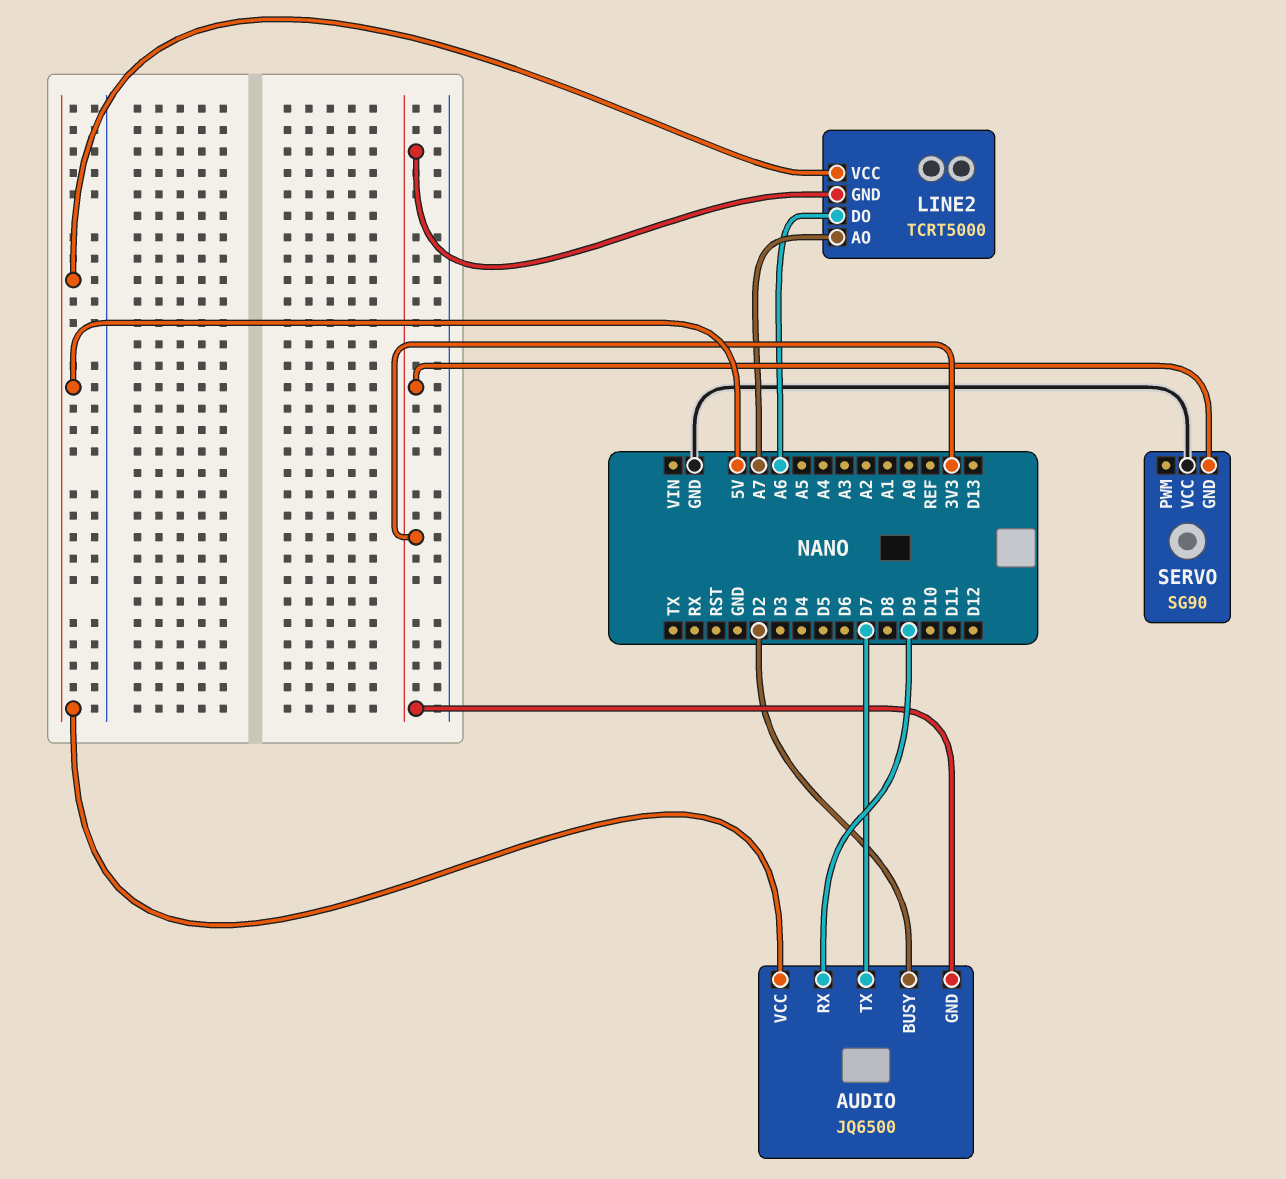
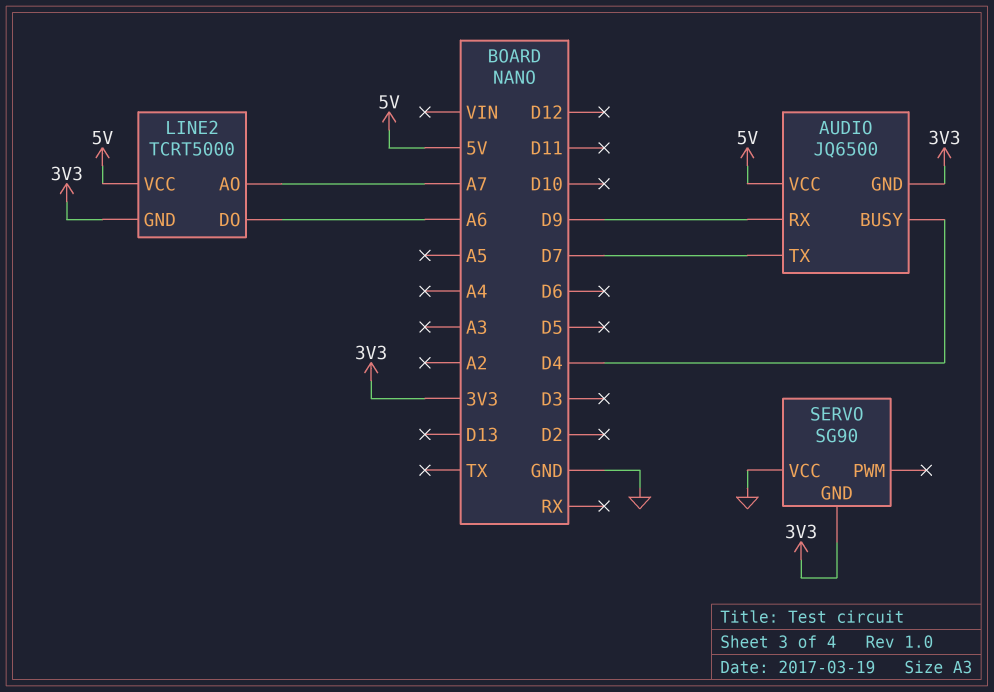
AUDIO pin BUSY: D2 -> D4

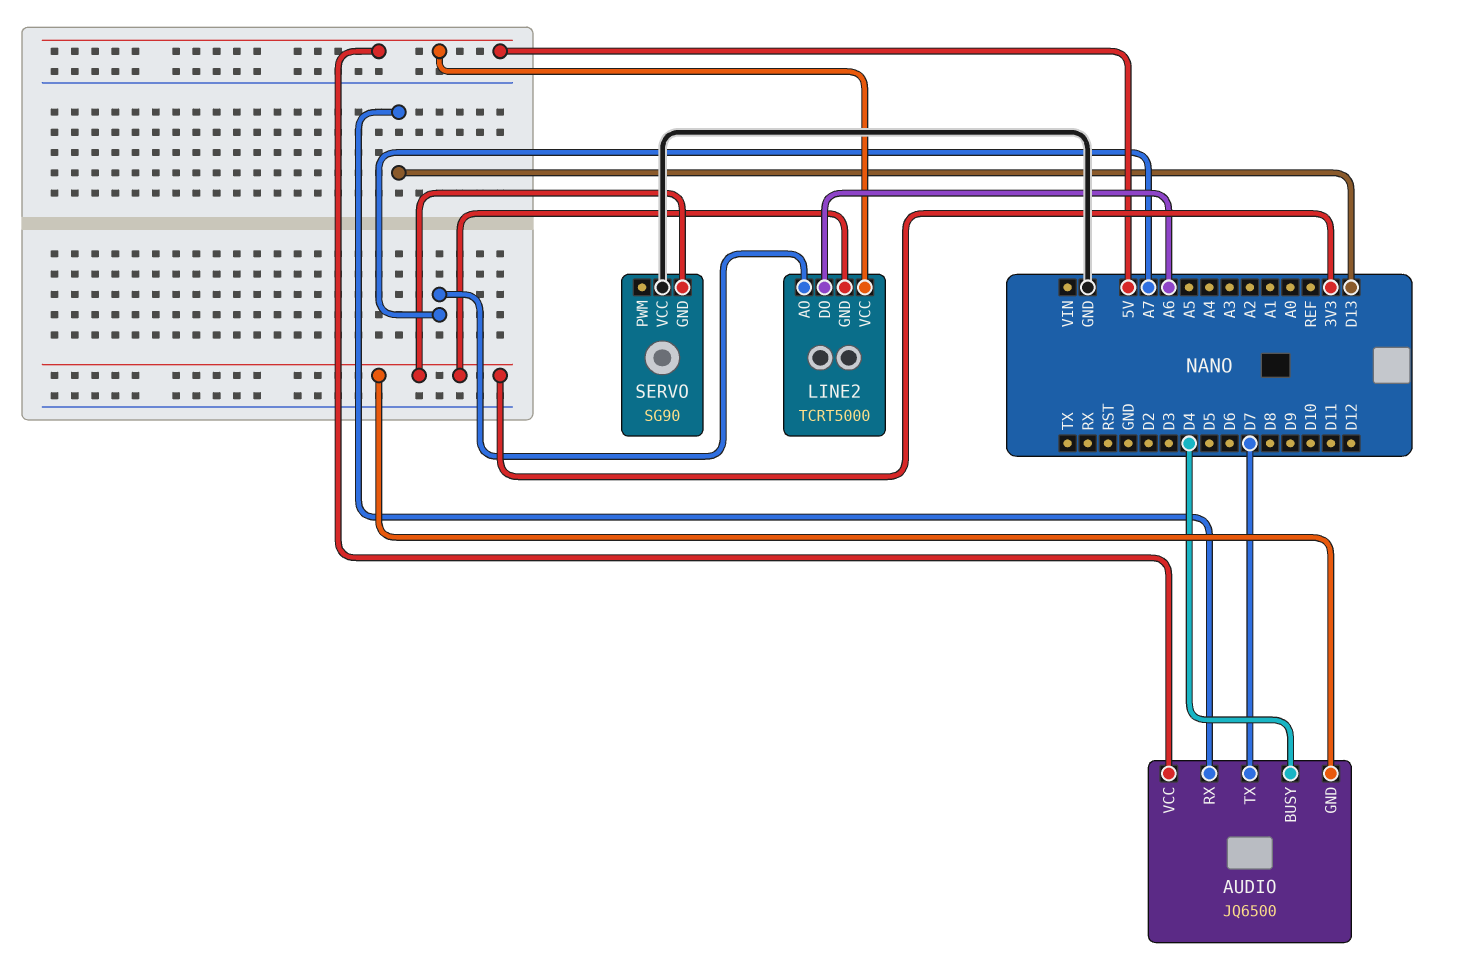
AUDIO pin RX: D9 -> D13

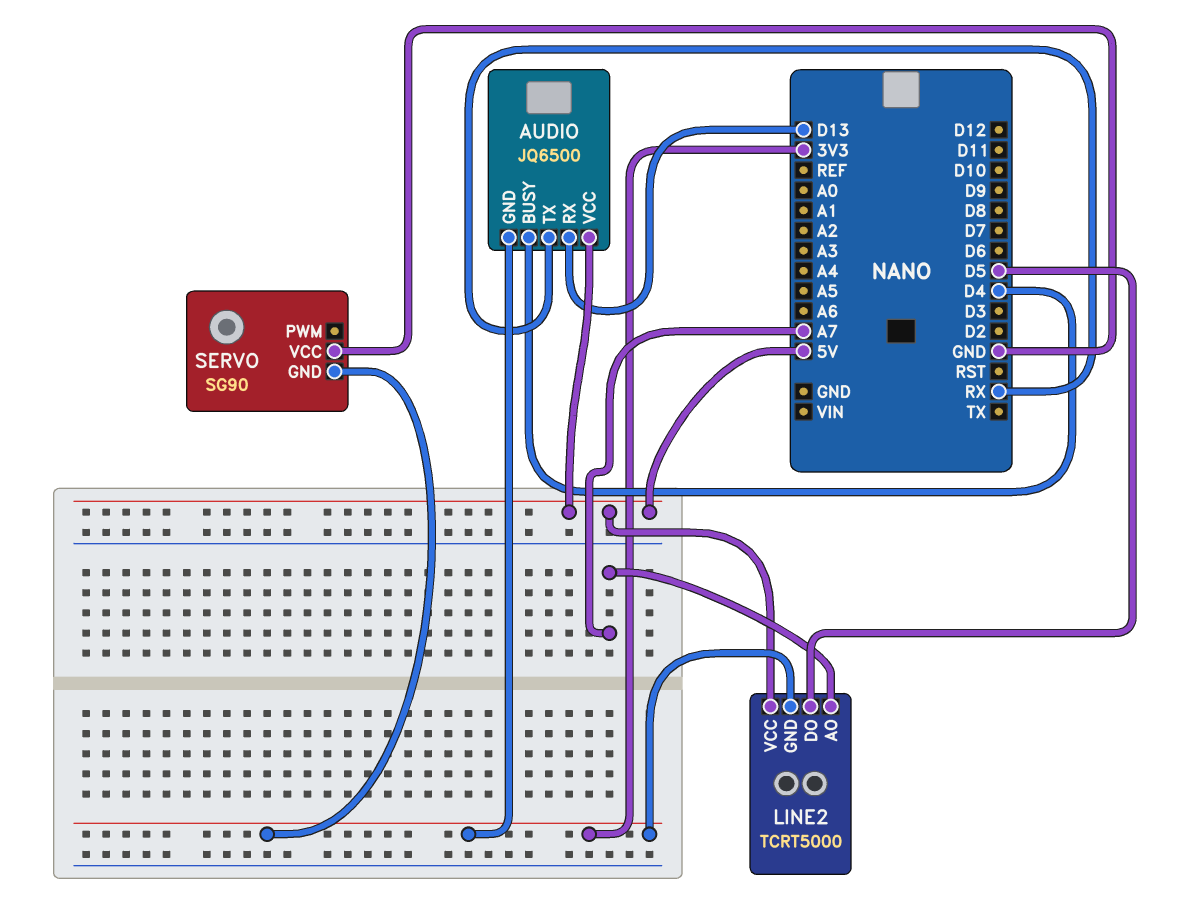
AUDIO pin TX: D7 -> RX
LINE2 pin DO: A6 -> D5

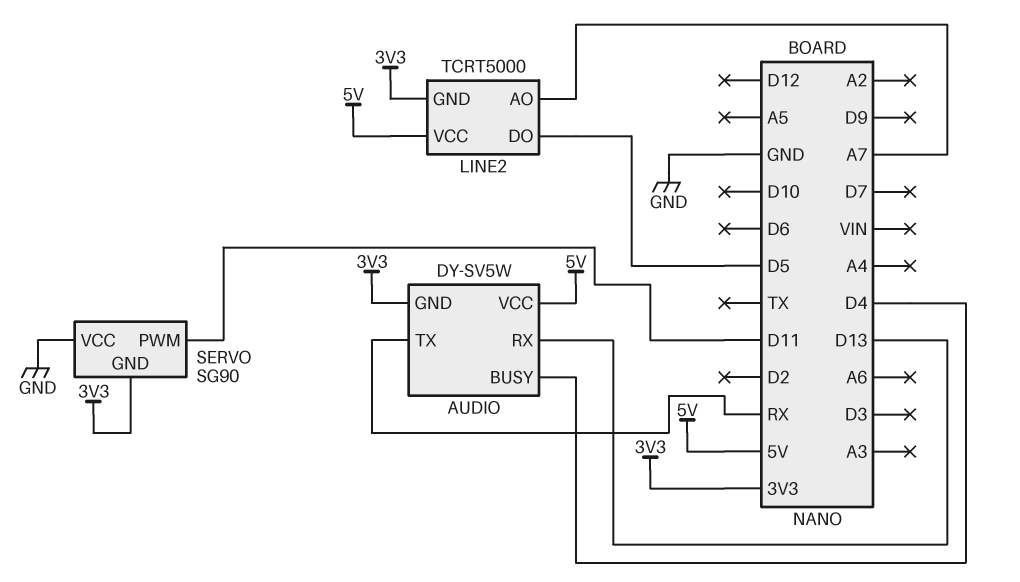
AUDIO: JQ6500 -> DY-SV5W
SERVO pin PWM: none -> D11

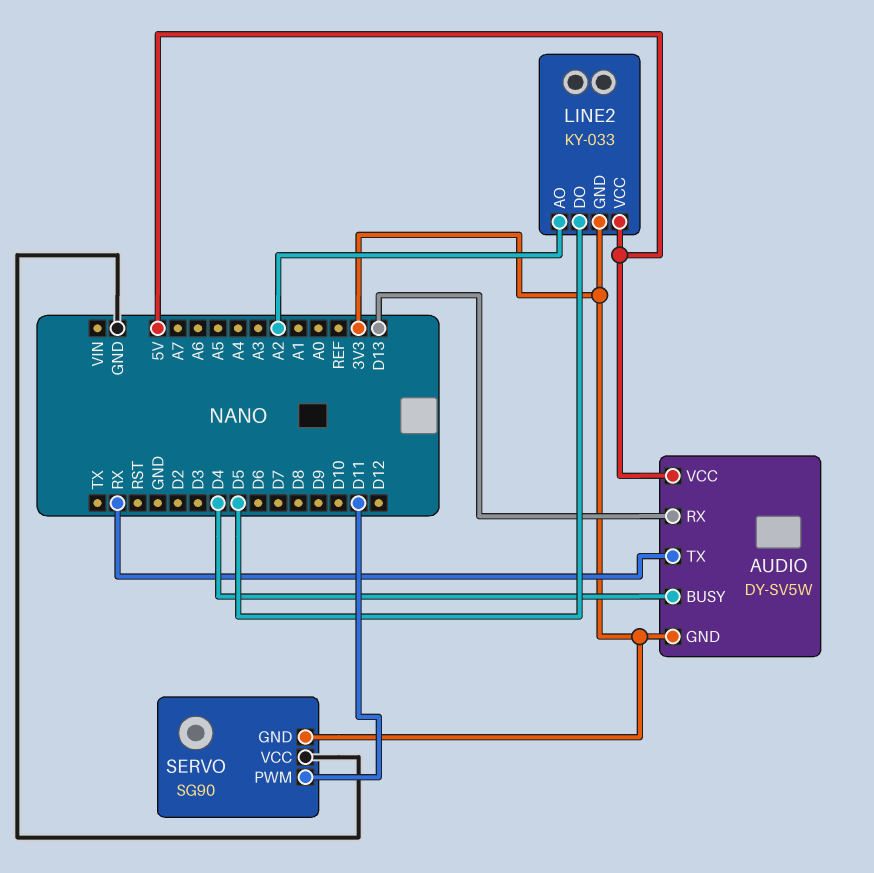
LINE2: TCRT5000 -> KY-033
LINE2 pin AO: A7 -> A2

